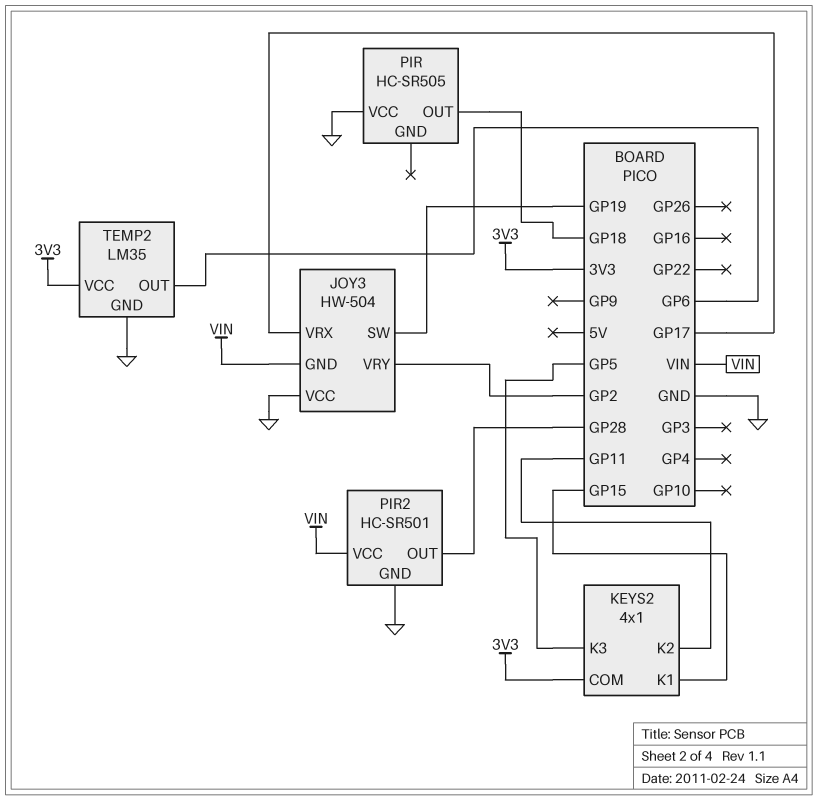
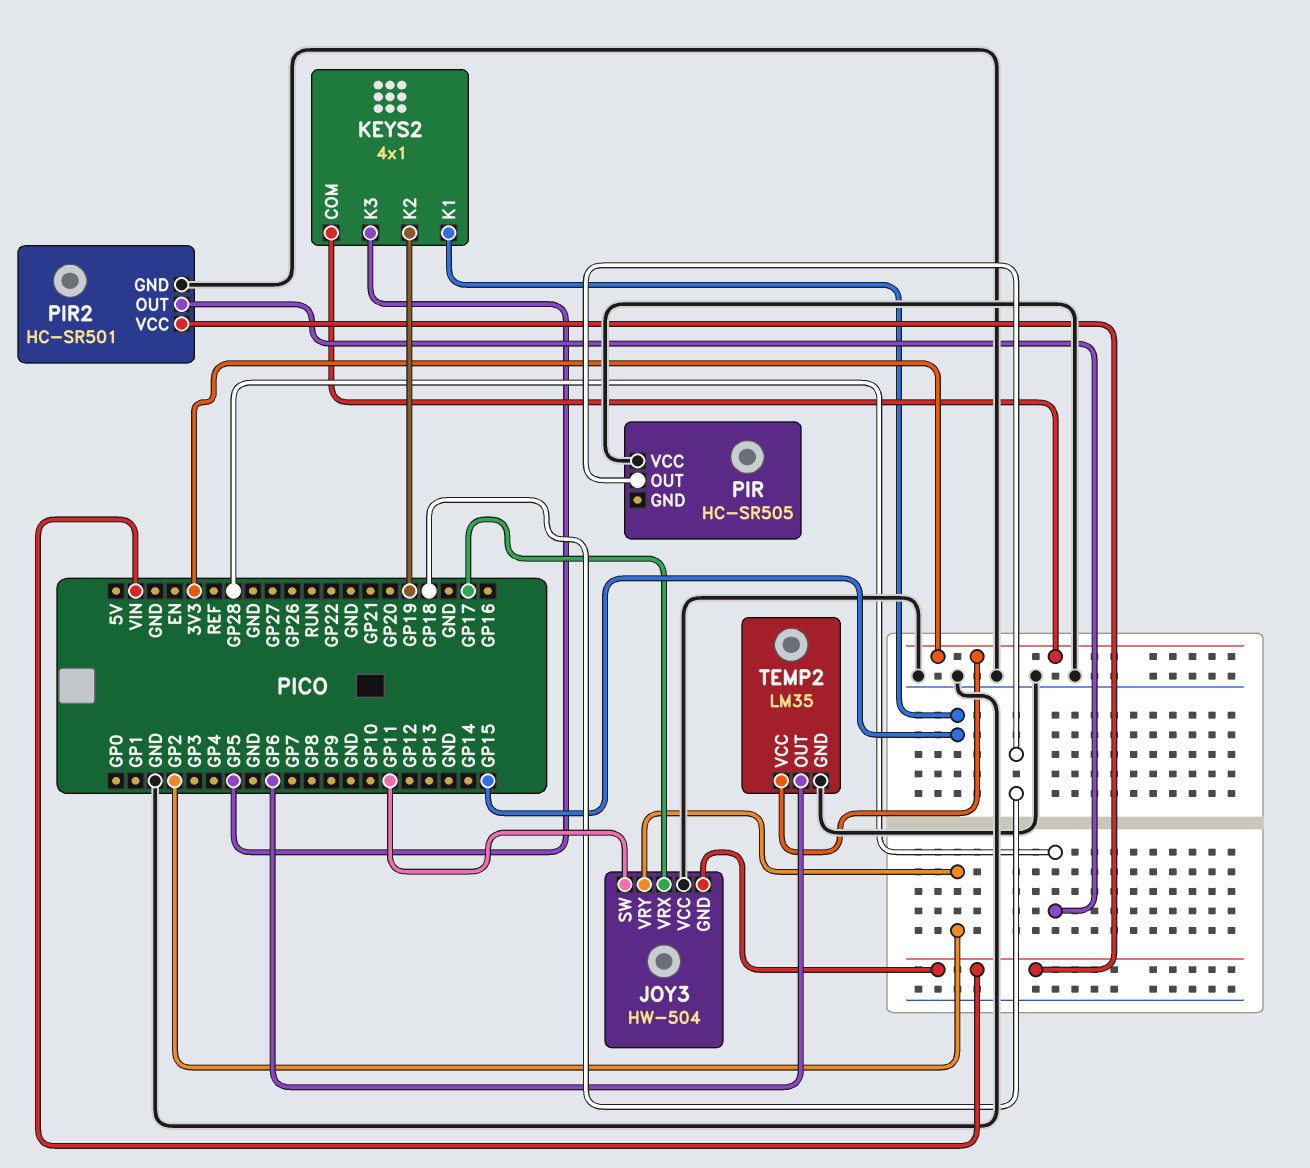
JOY3 pin SW: GP19 -> GP11
KEYS2 pin K2: GP11 -> GP19

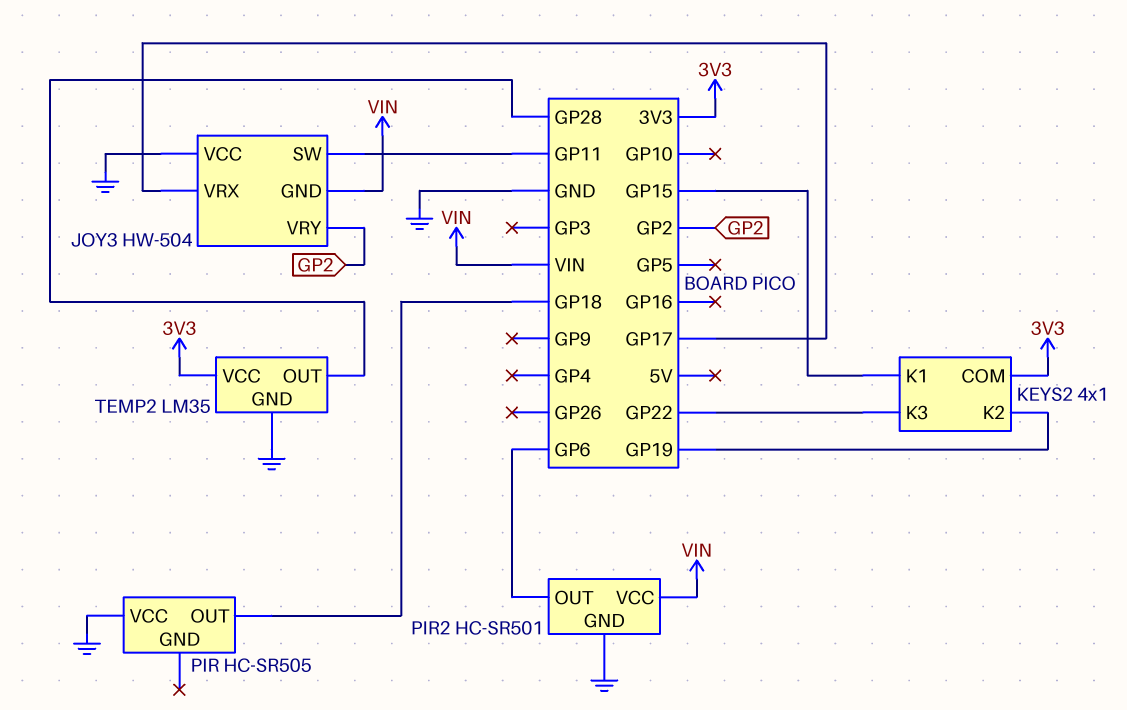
KEYS2 pin K3: GP5 -> GP22
PIR2 pin OUT: GP28 -> GP6
TEMP2 pin OUT: GP6 -> GP28

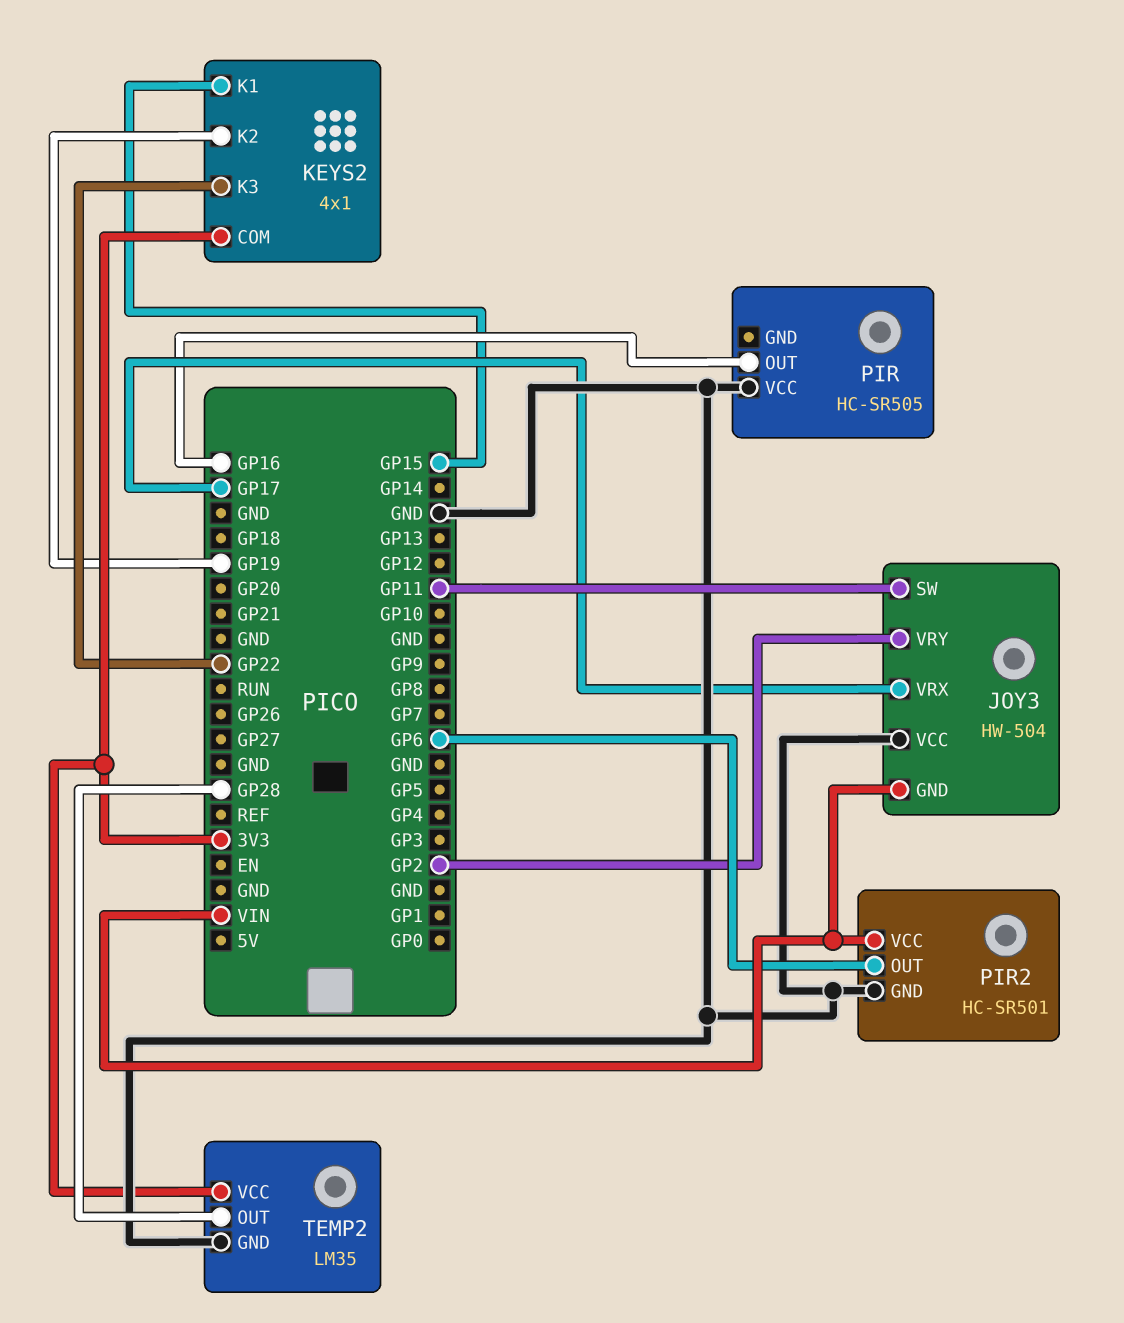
PIR pin OUT: GP18 -> GP16

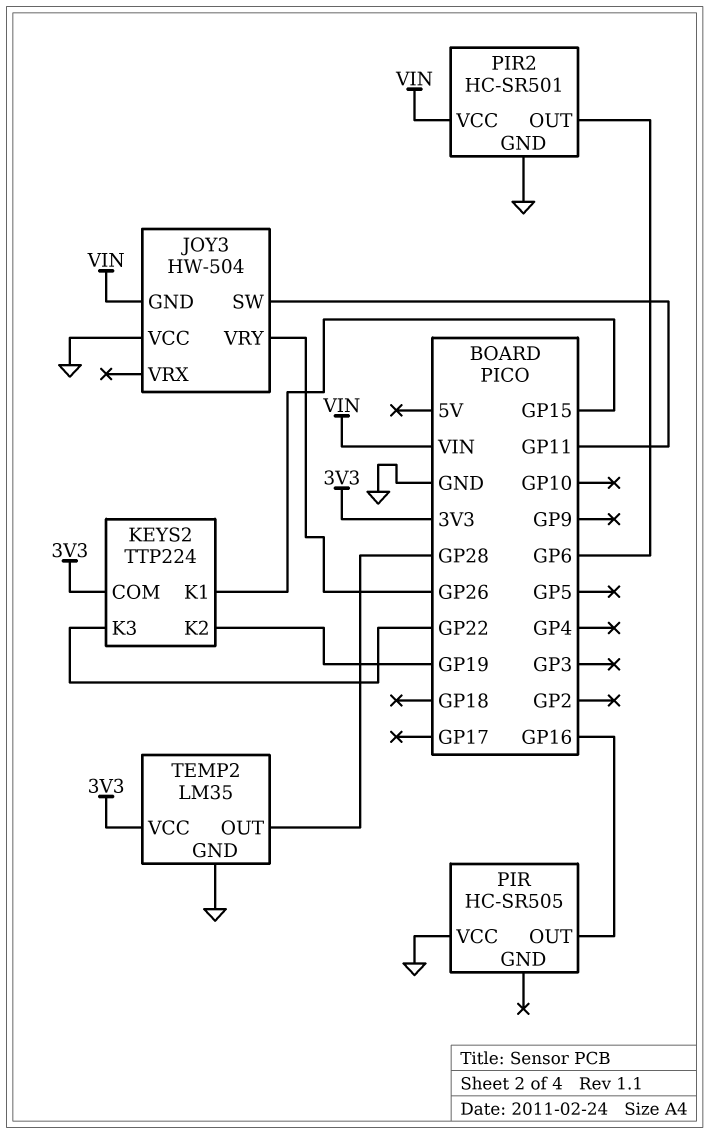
JOY3 pin VRX: GP17 -> none
JOY3 pin VRY: GP2 -> GP26
KEYS2: 4x1 -> TTP224

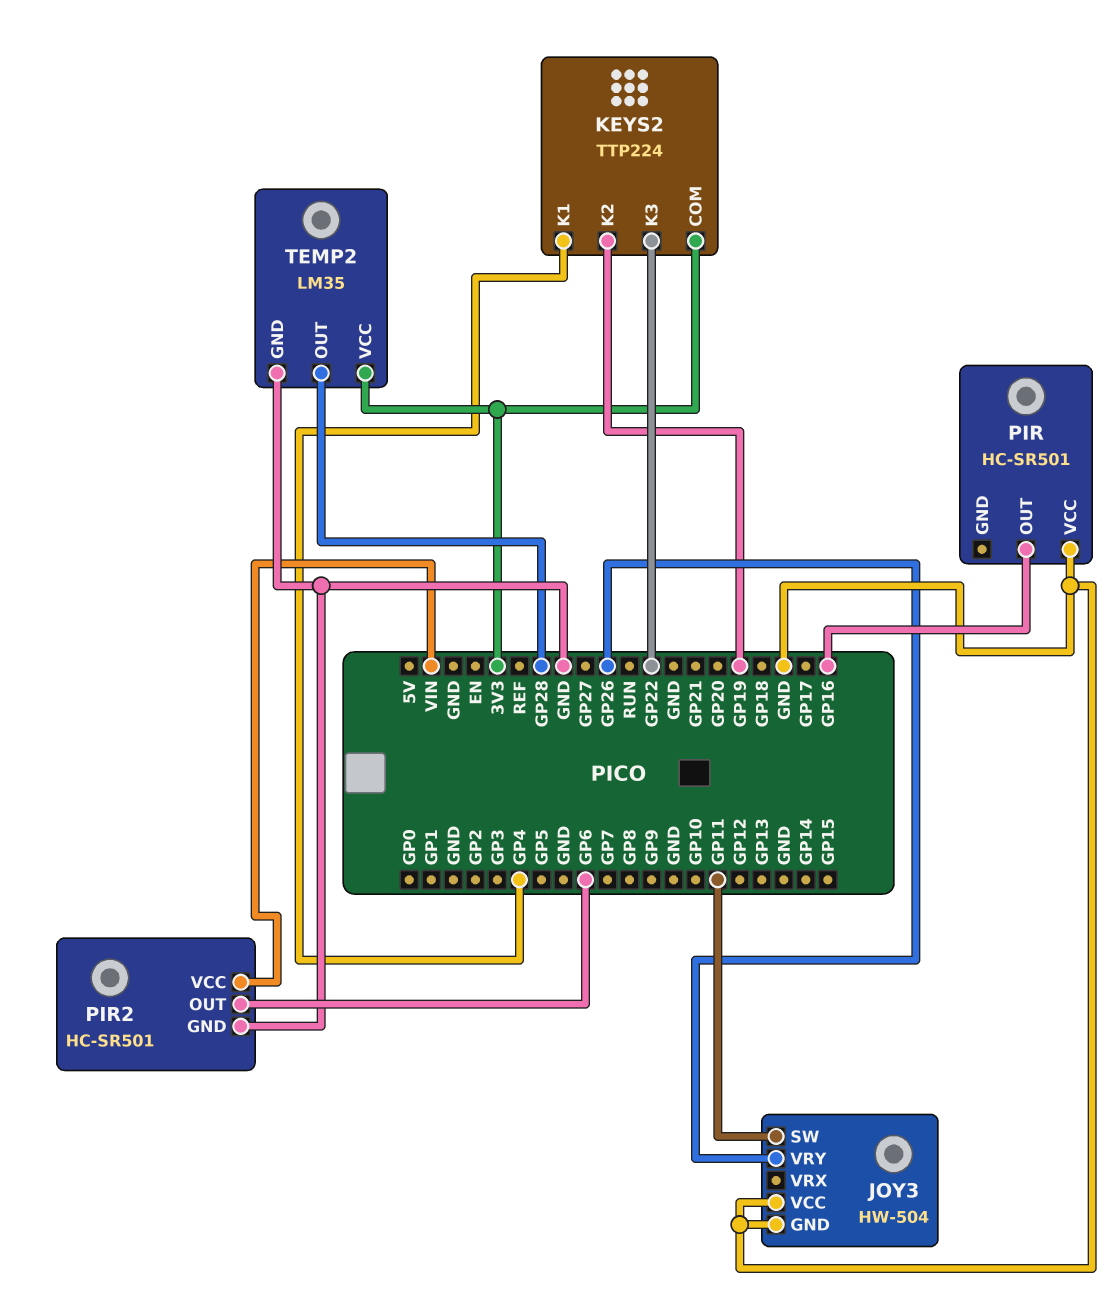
JOY3 pin GND: VIN -> GND
KEYS2 pin K1: GP15 -> GP4
PIR: HC-SR505 -> HC-SR501

